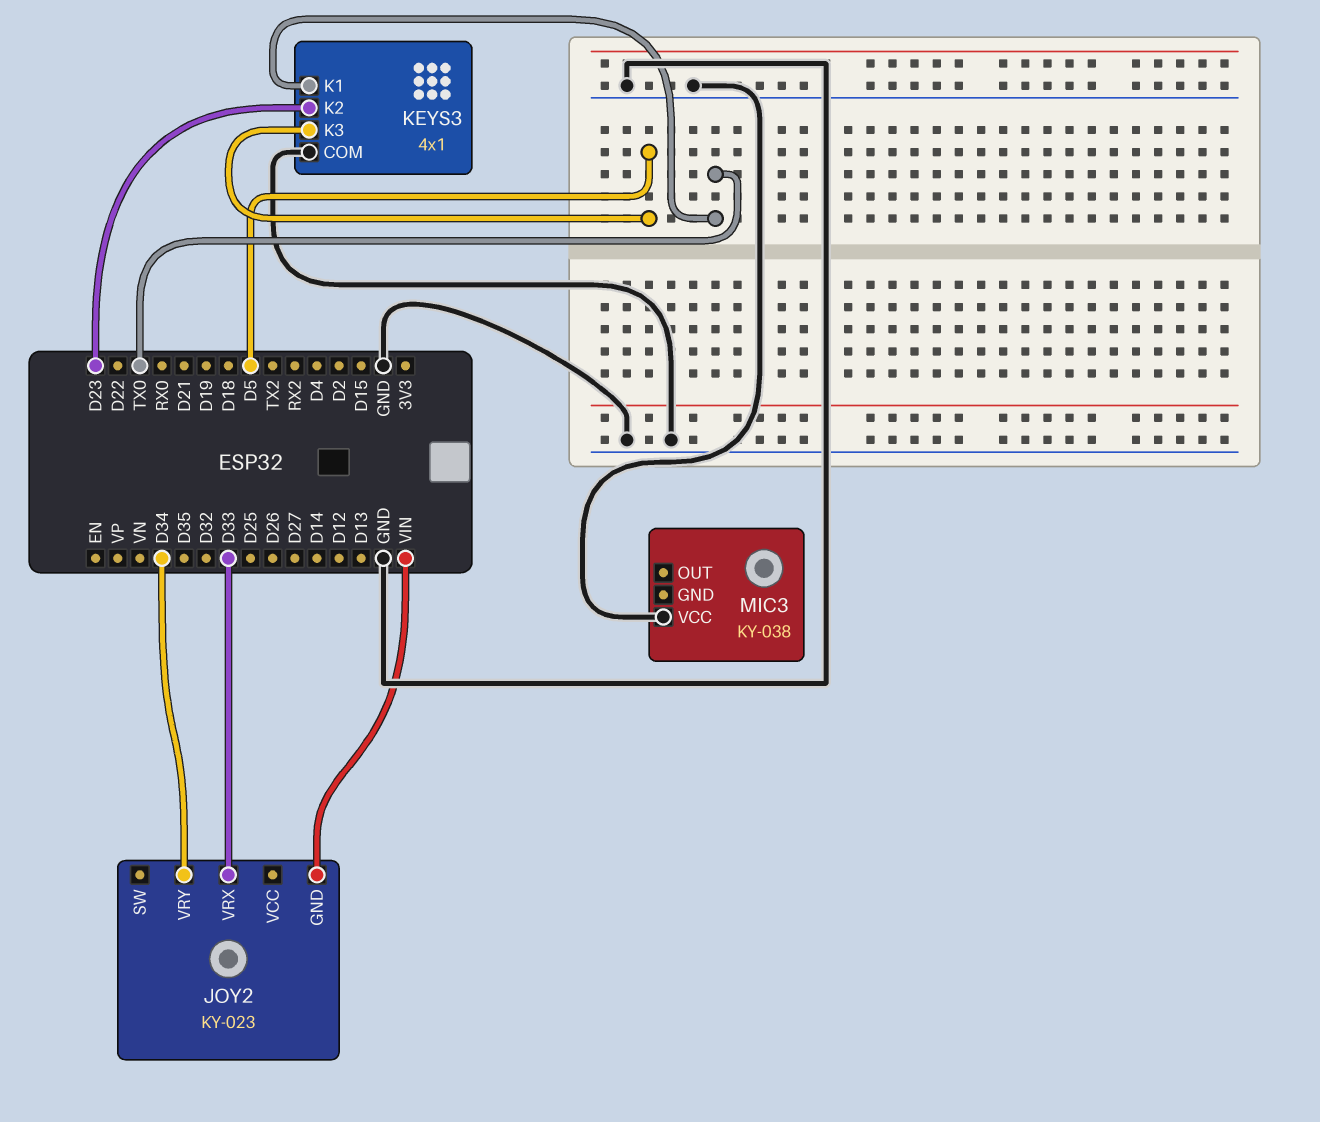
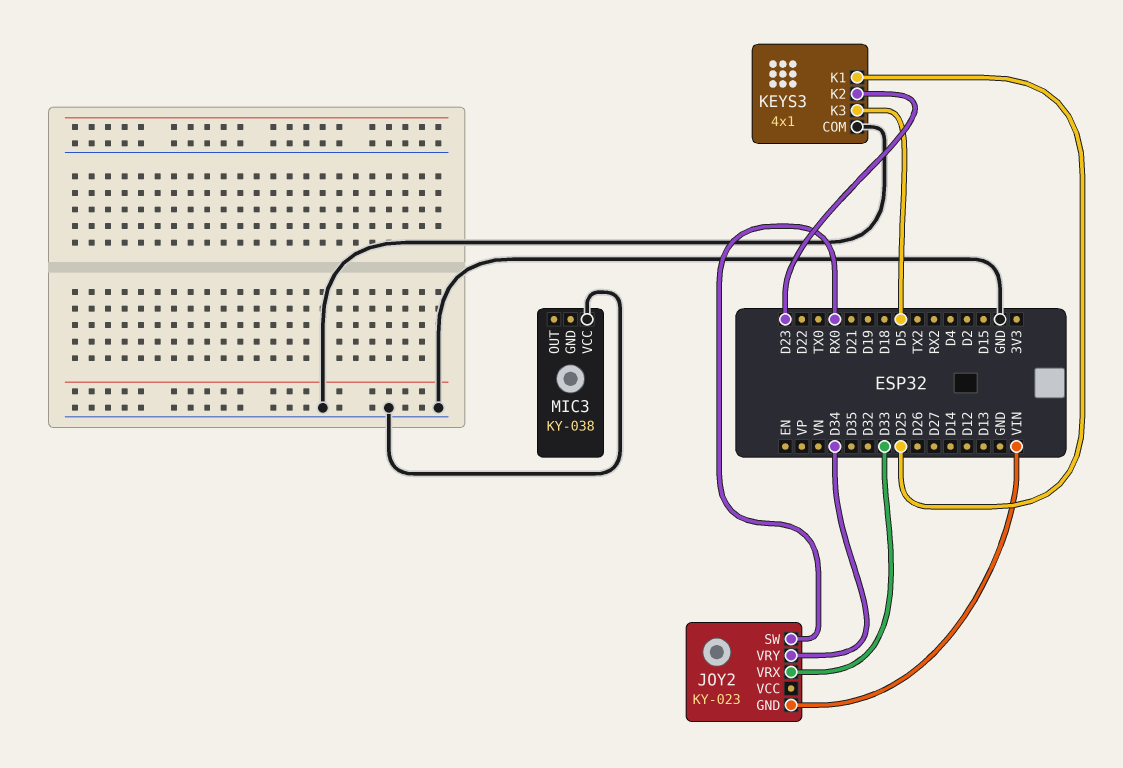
JOY2 pin SW: none -> RX0
KEYS3 pin K1: TX0 -> D25

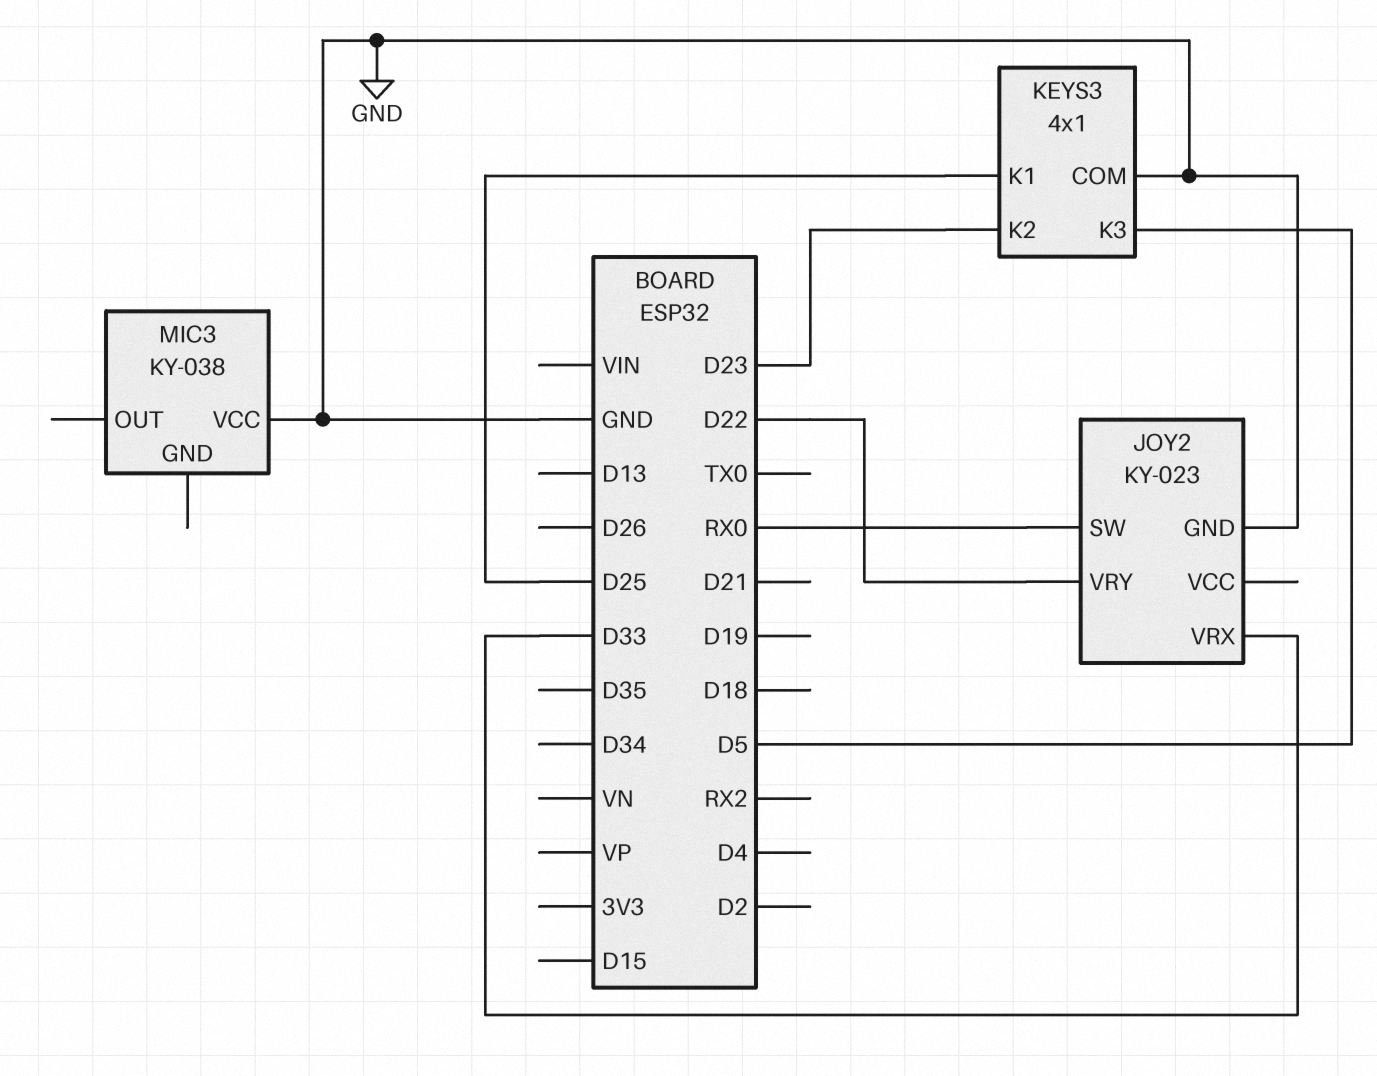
JOY2 pin GND: VIN -> GND
JOY2 pin VRY: D34 -> D22

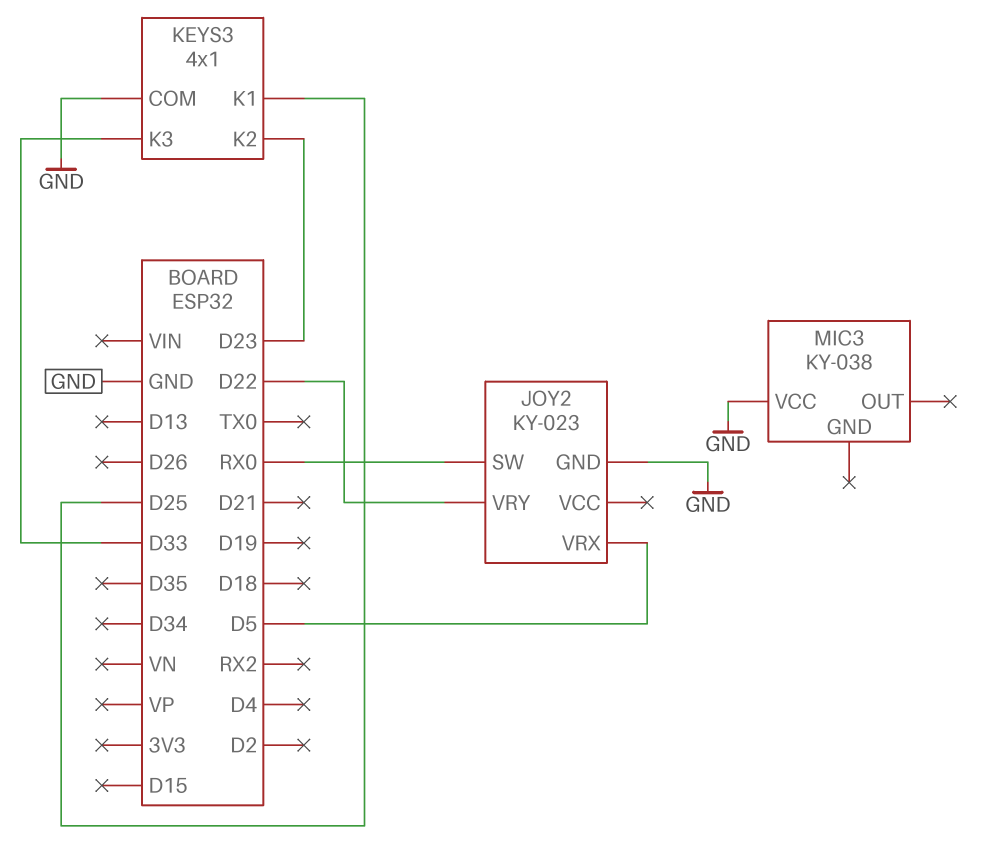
JOY2 pin VRX: D33 -> D5
KEYS3 pin K3: D5 -> D33

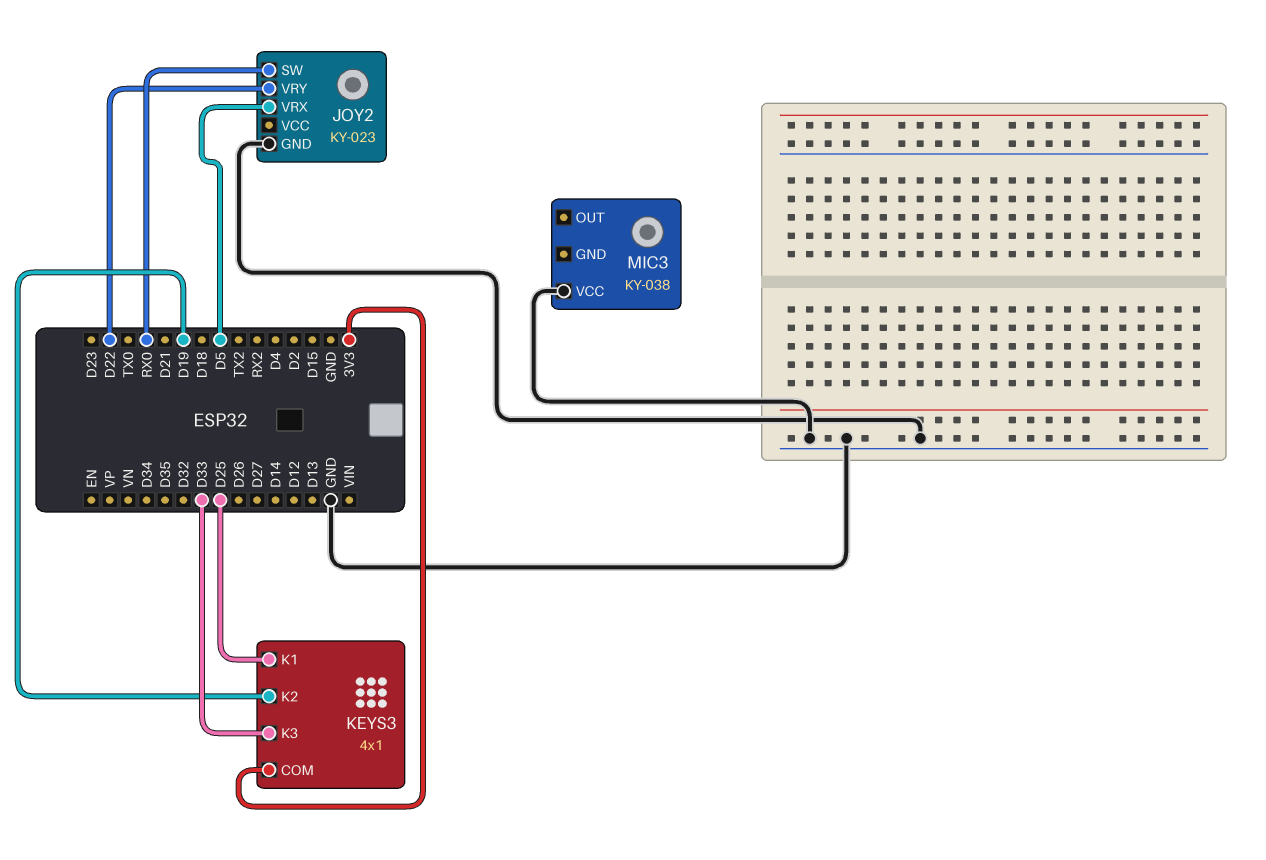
KEYS3 pin COM: GND -> 3V3
KEYS3 pin K2: D23 -> D19

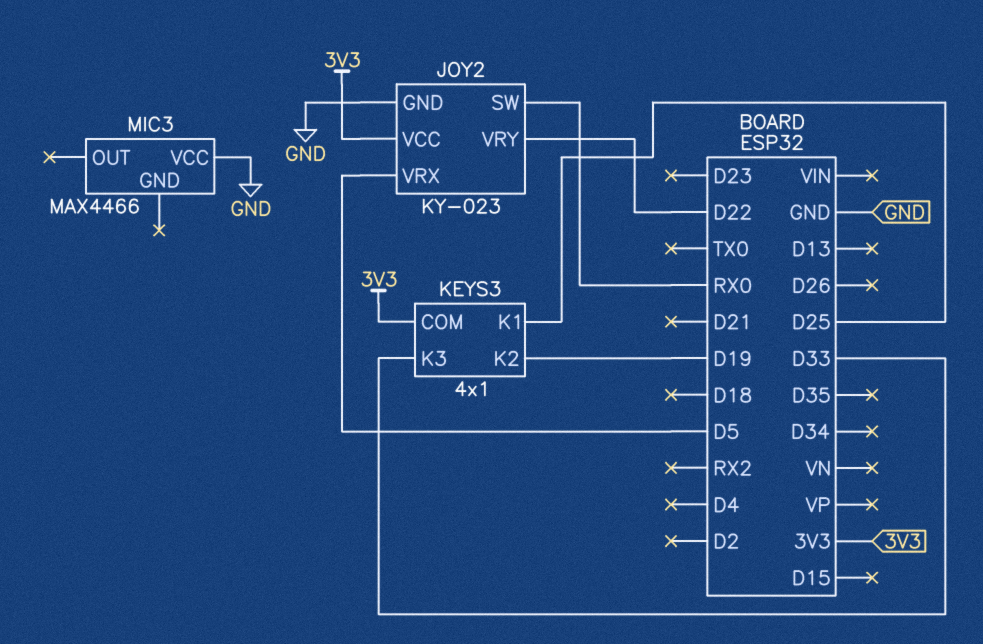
JOY2 pin VCC: none -> 3V3
MIC3: KY-038 -> MAX4466

